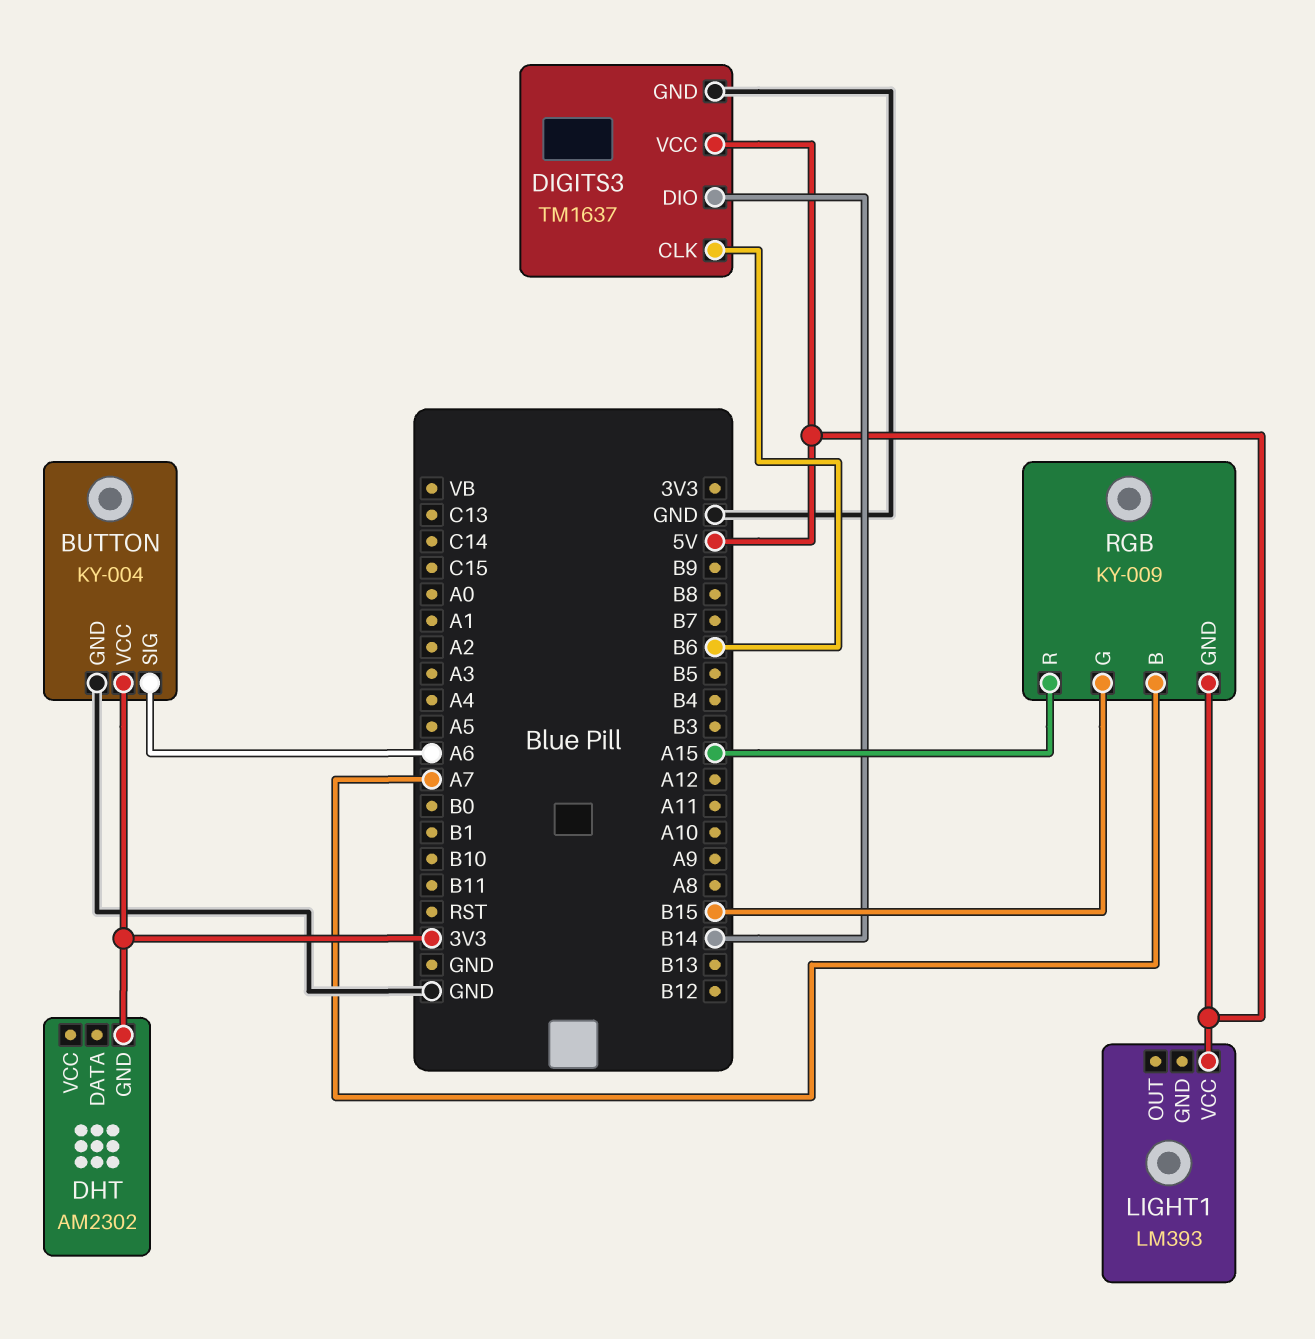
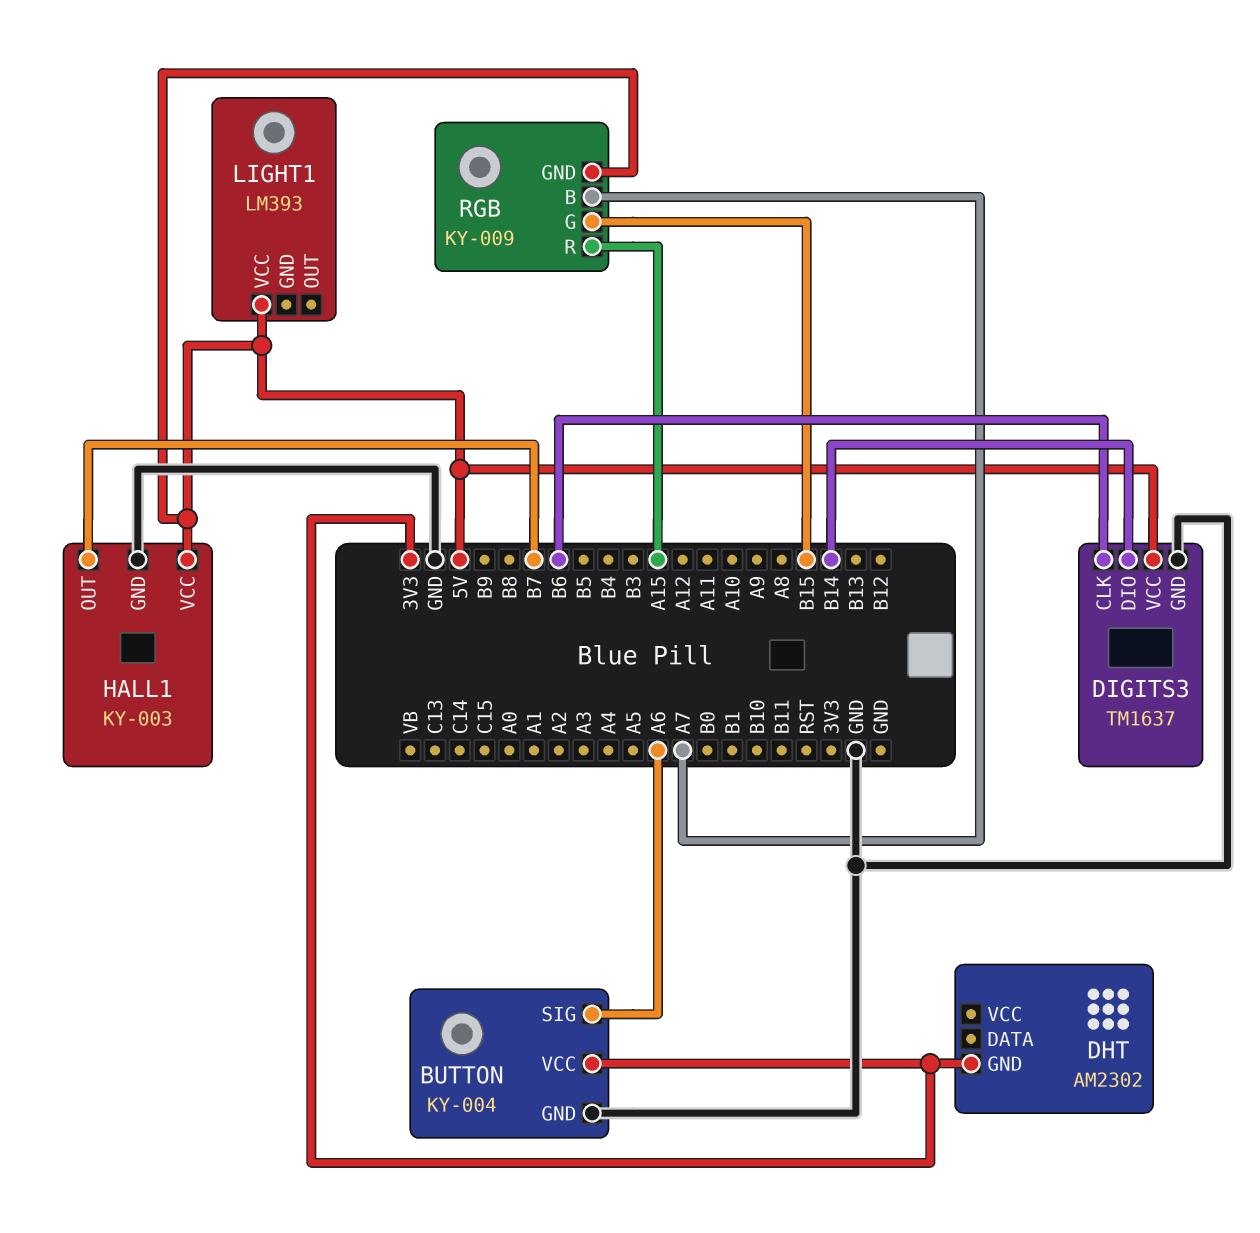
HALL1: none -> KY-003
HALL1 pin GND: none -> GND
HALL1 pin OUT: none -> B7
HALL1 pin VCC: none -> 5V

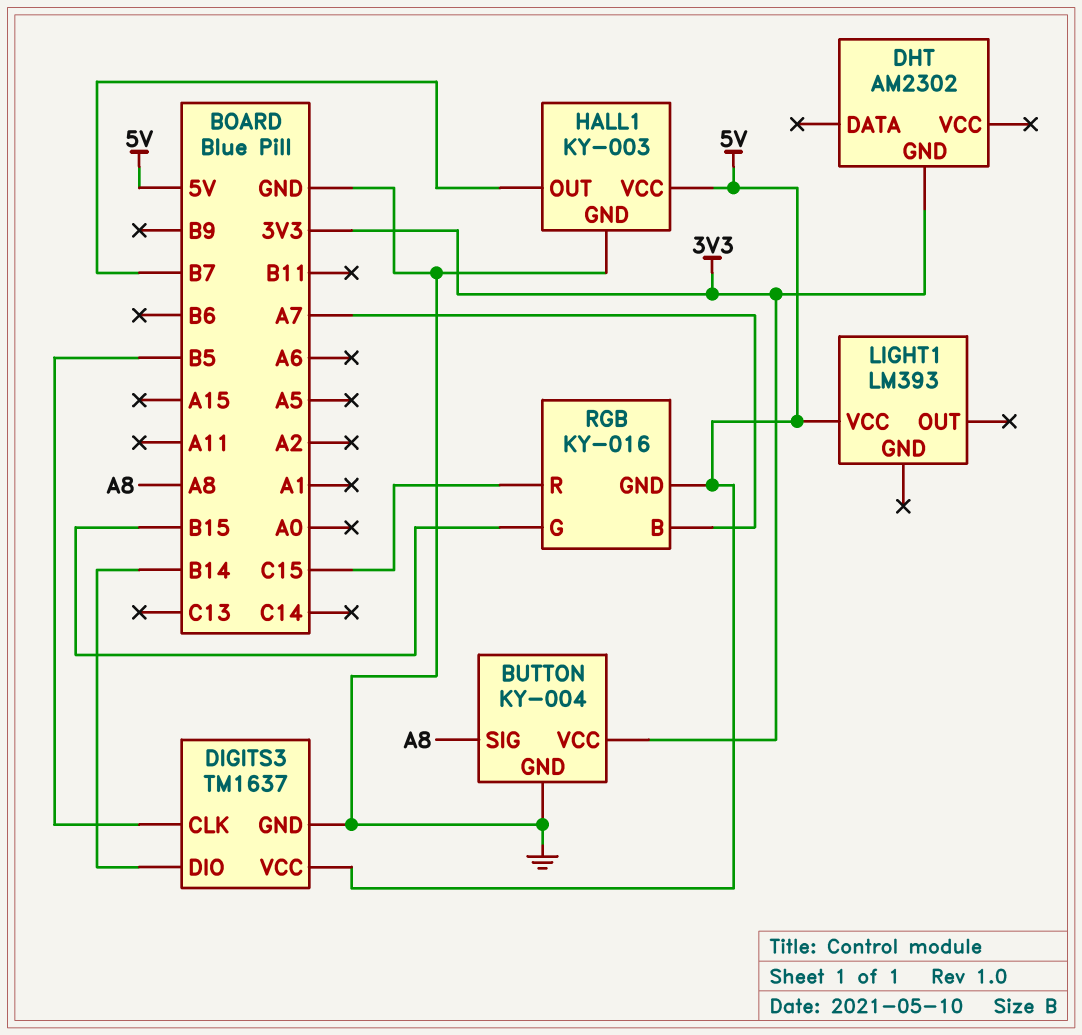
BUTTON pin SIG: A6 -> A8
DIGITS3 pin CLK: B6 -> B5
RGB: KY-009 -> KY-016
RGB pin R: A15 -> C15

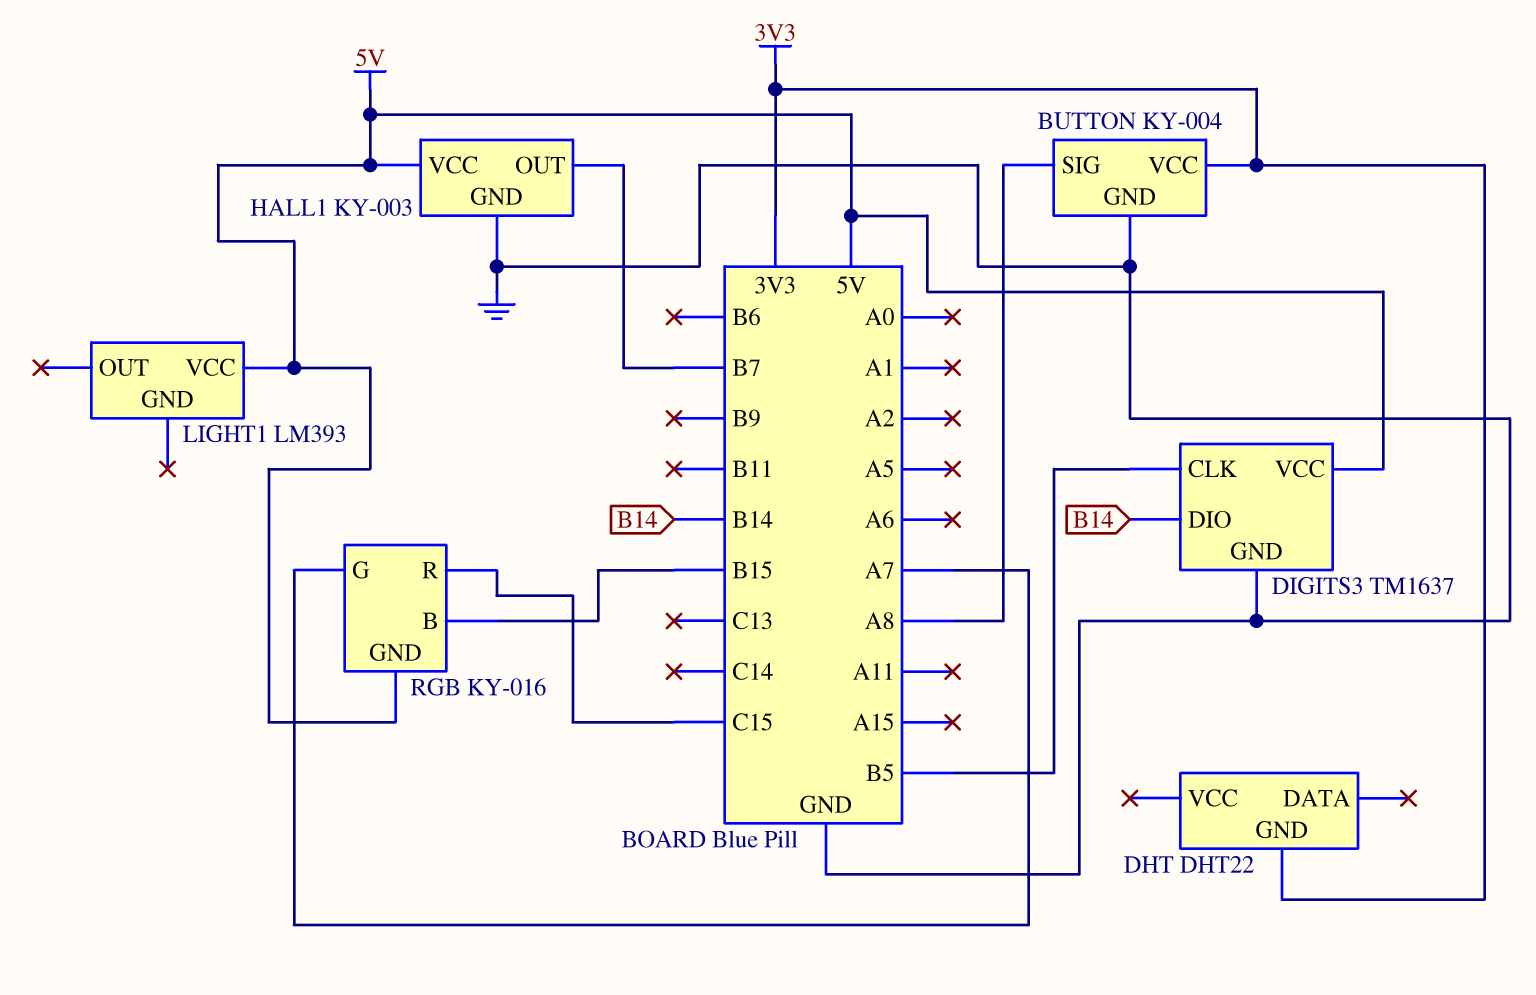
DHT: AM2302 -> DHT22
RGB pin B: A7 -> B15
RGB pin G: B15 -> A7

